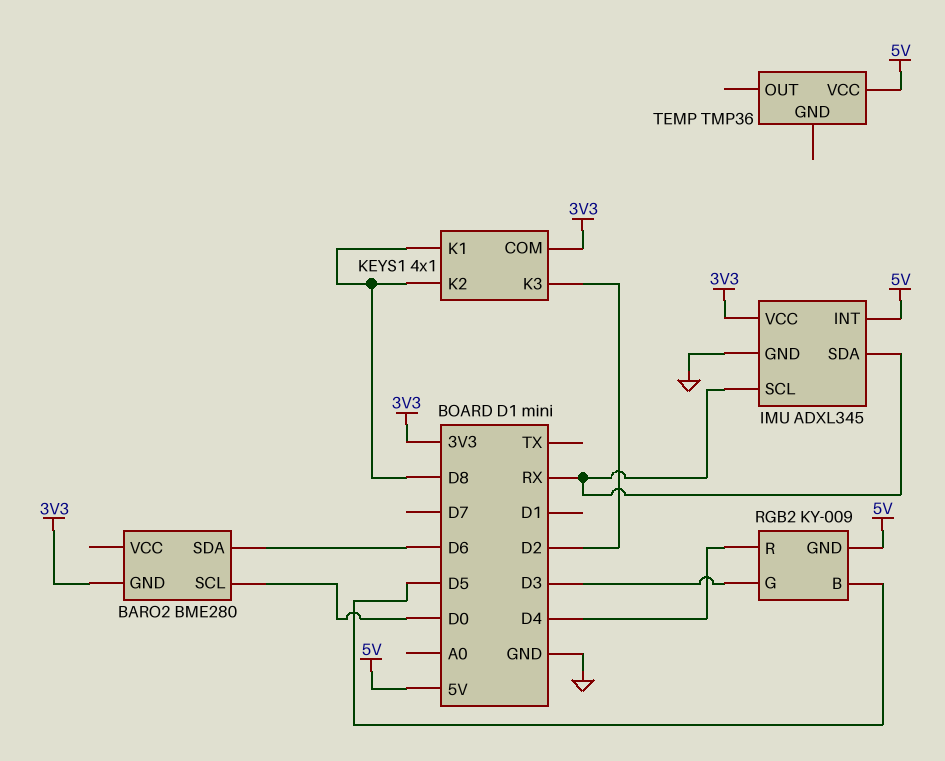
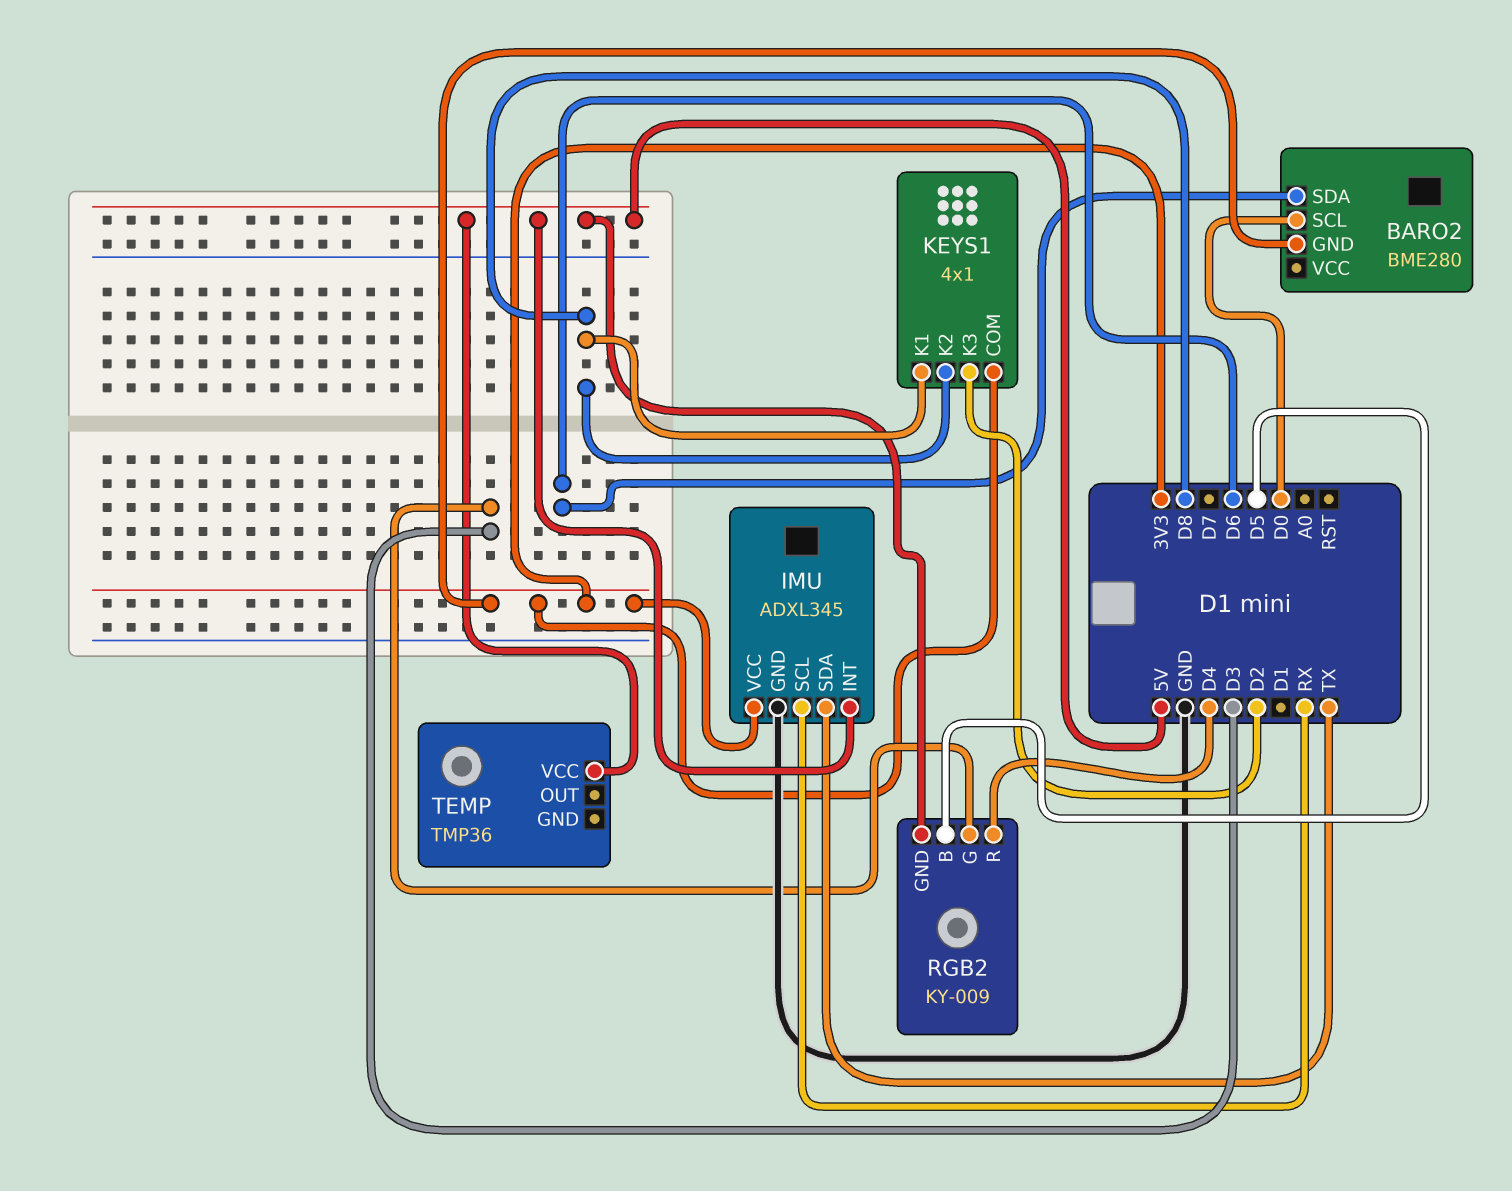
IMU pin SDA: RX -> TX

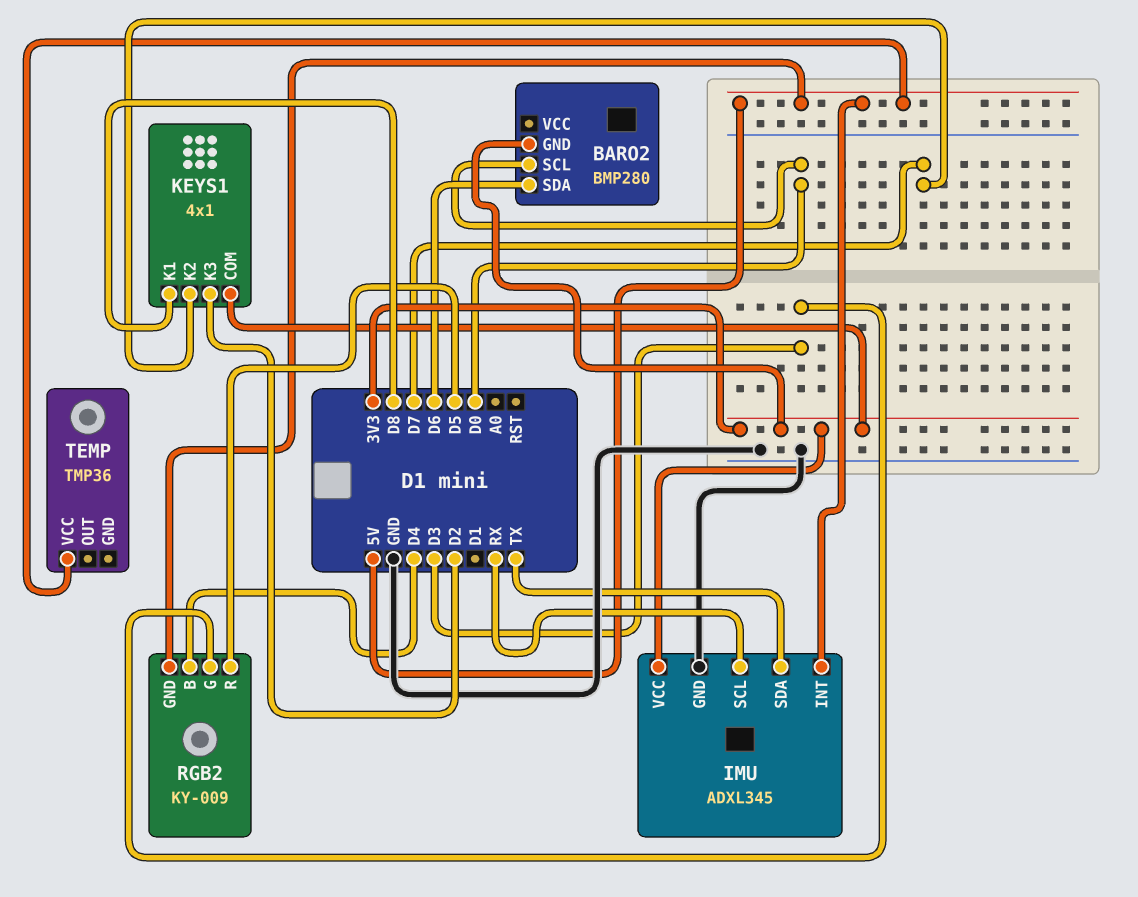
BARO2: BME280 -> BMP280
KEYS1 pin K2: D8 -> D7
RGB2 pin B: D5 -> D4
RGB2 pin R: D4 -> D5

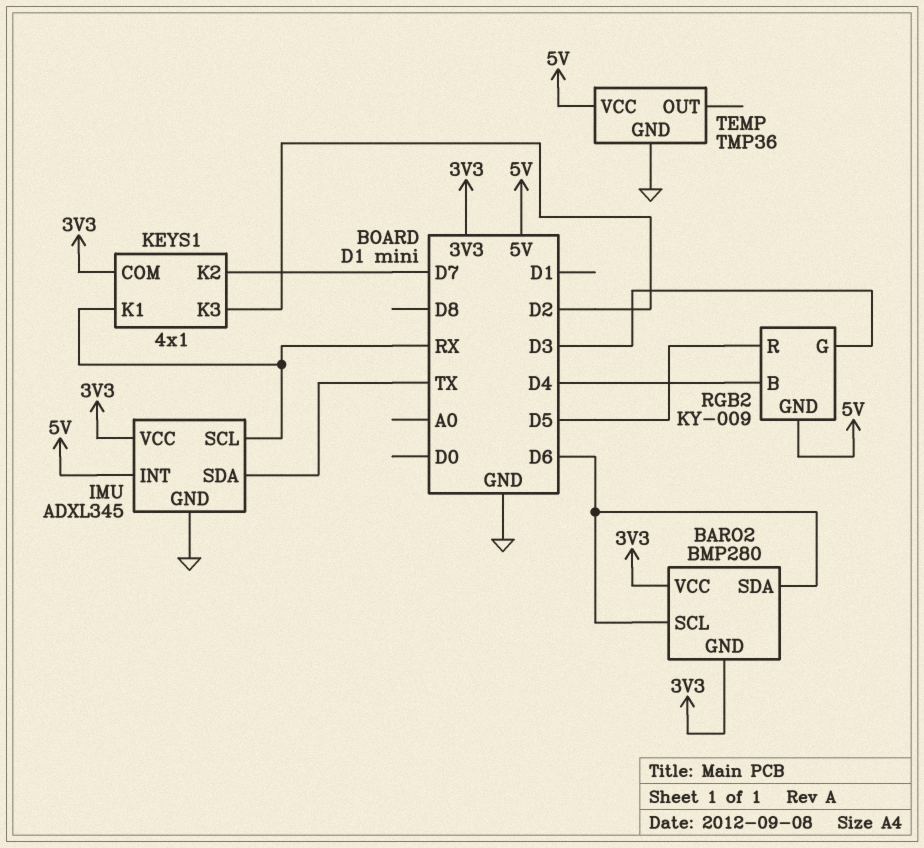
BARO2 pin SCL: D0 -> D6
BARO2 pin VCC: none -> 3V3
KEYS1 pin K1: D8 -> RX
TEMP pin GND: none -> GND

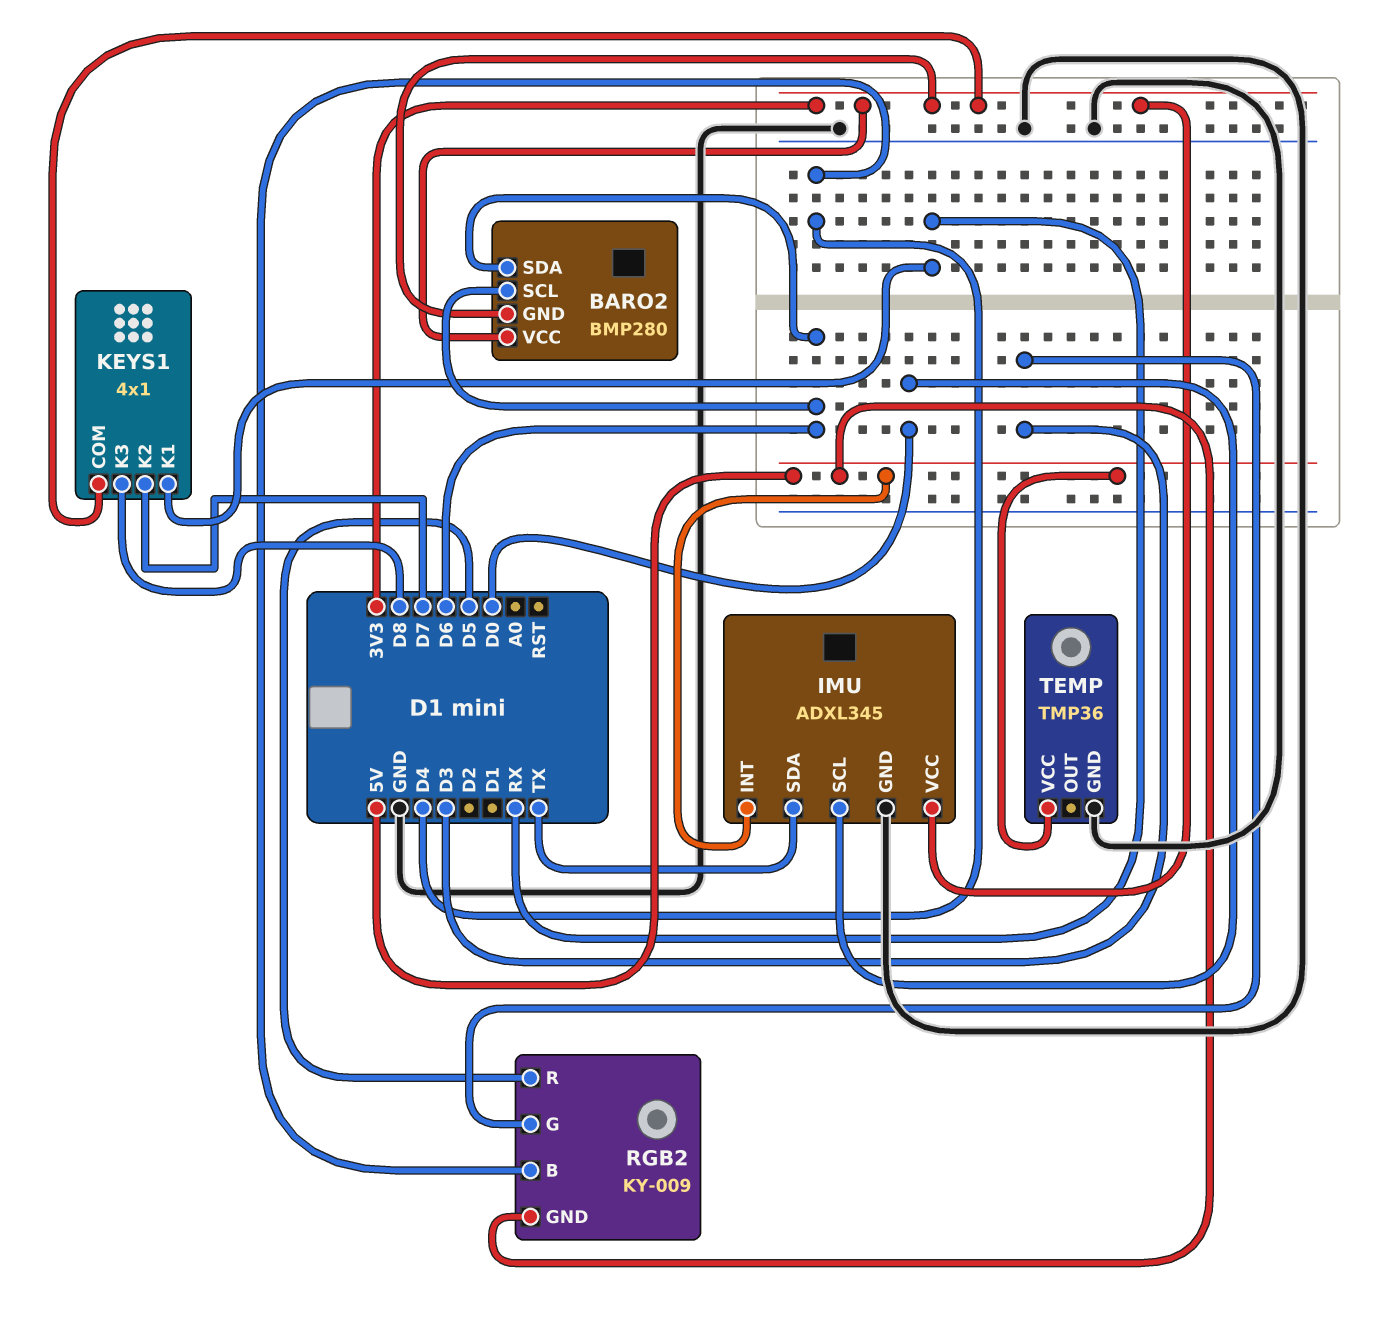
IMU pin SCL: RX -> D0
KEYS1 pin K3: D2 -> D8

